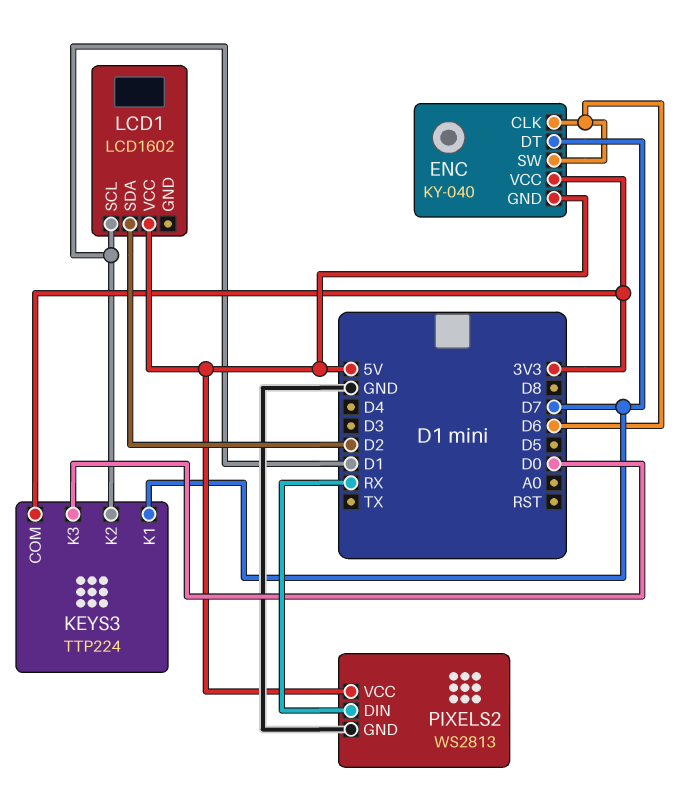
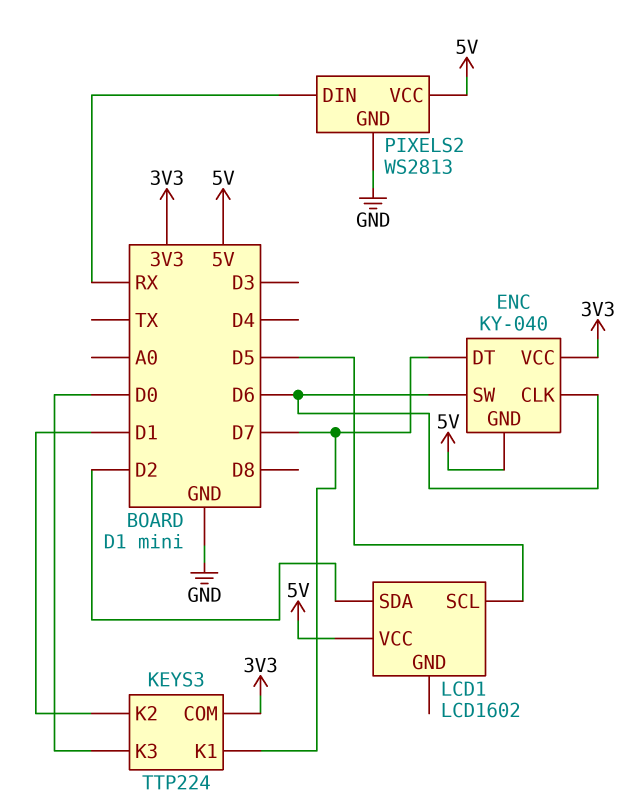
LCD1 pin SCL: D1 -> D5

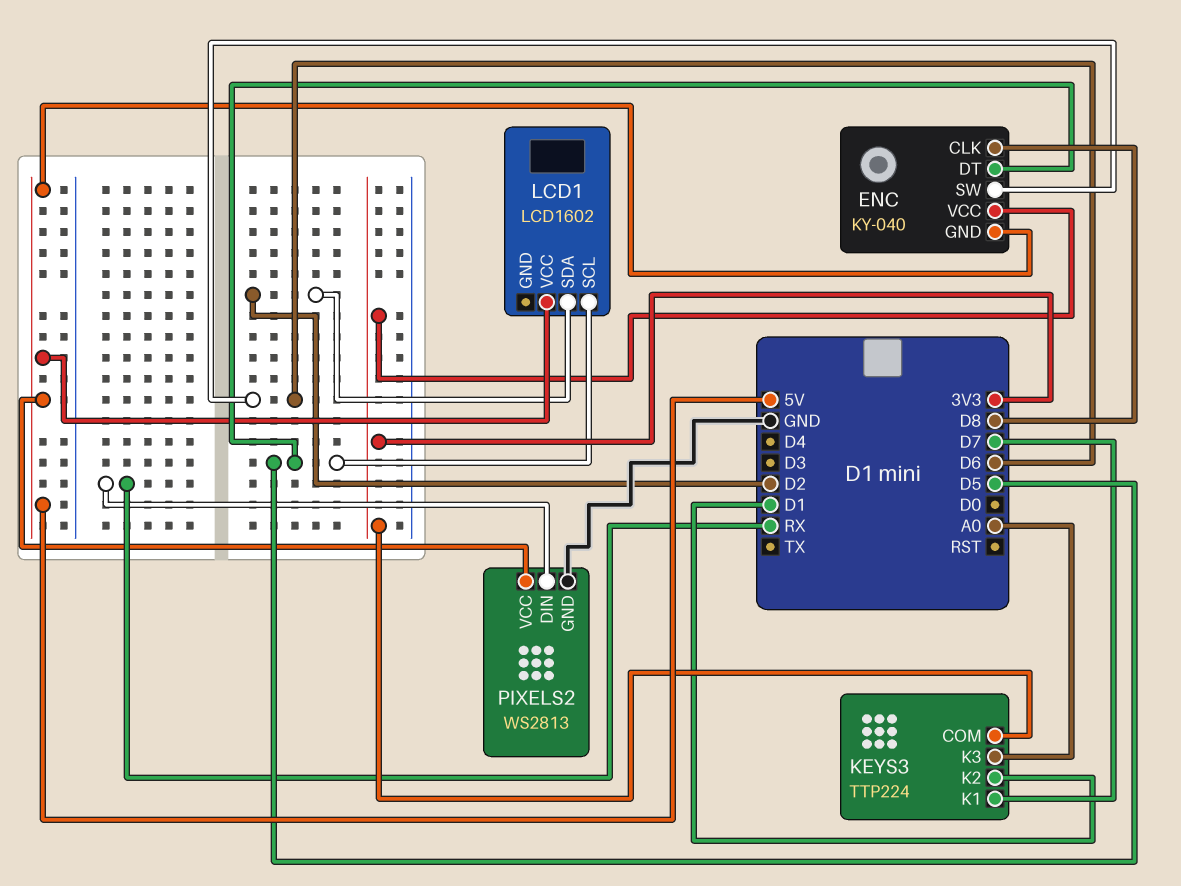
ENC pin CLK: D6 -> D8
ENC pin DT: D7 -> D5
KEYS3 pin K3: D0 -> A0

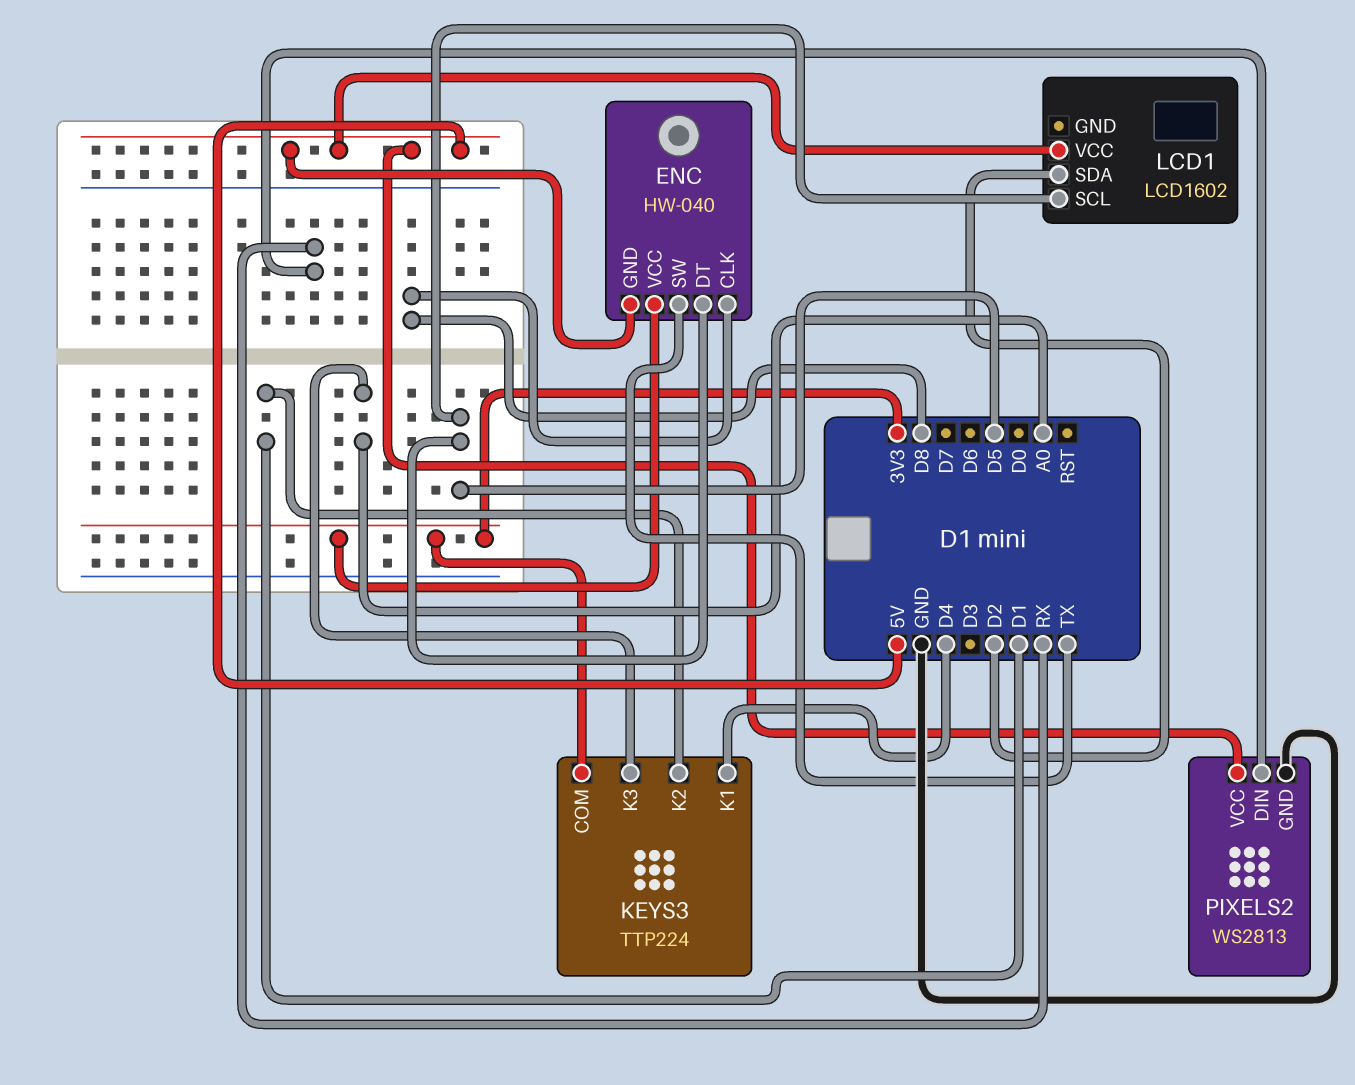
ENC: KY-040 -> HW-040
ENC pin SW: D6 -> TX
KEYS3 pin K1: D7 -> D4

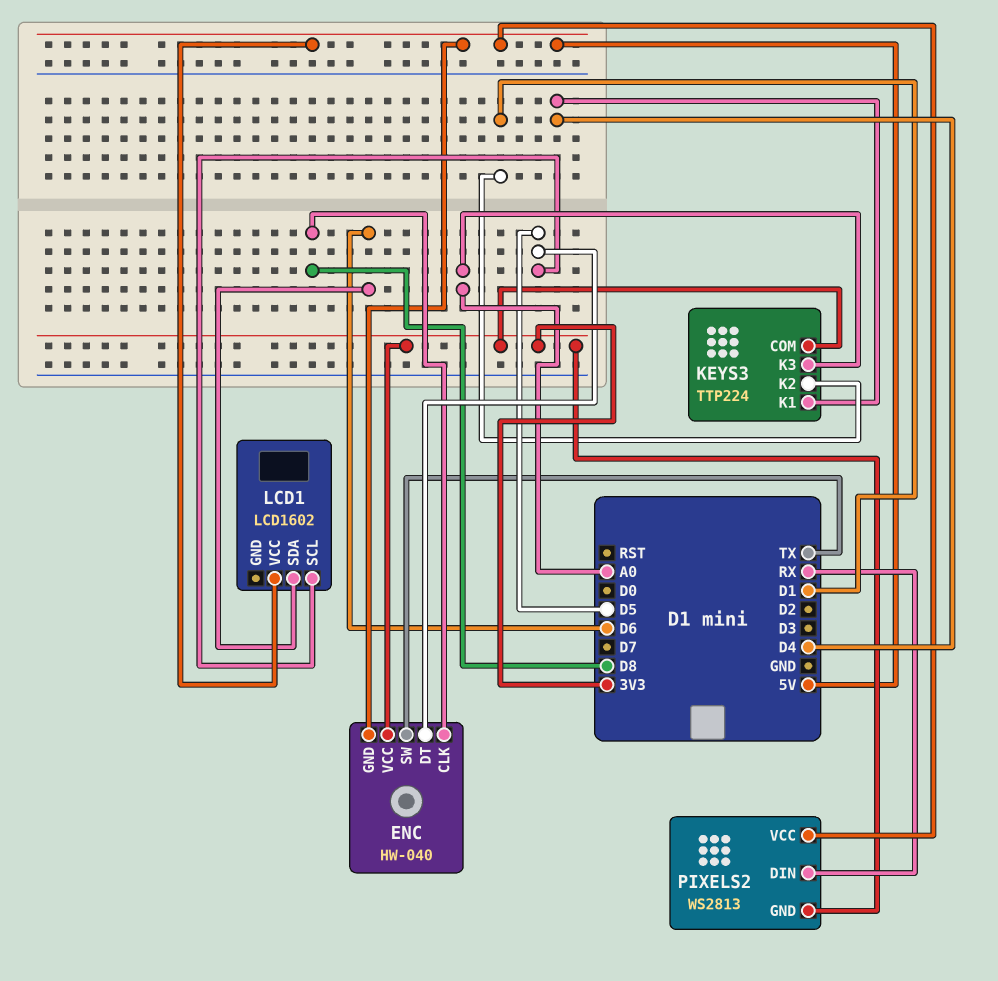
LCD1 pin SDA: D2 -> D6
PIXELS2 pin GND: GND -> 3V3

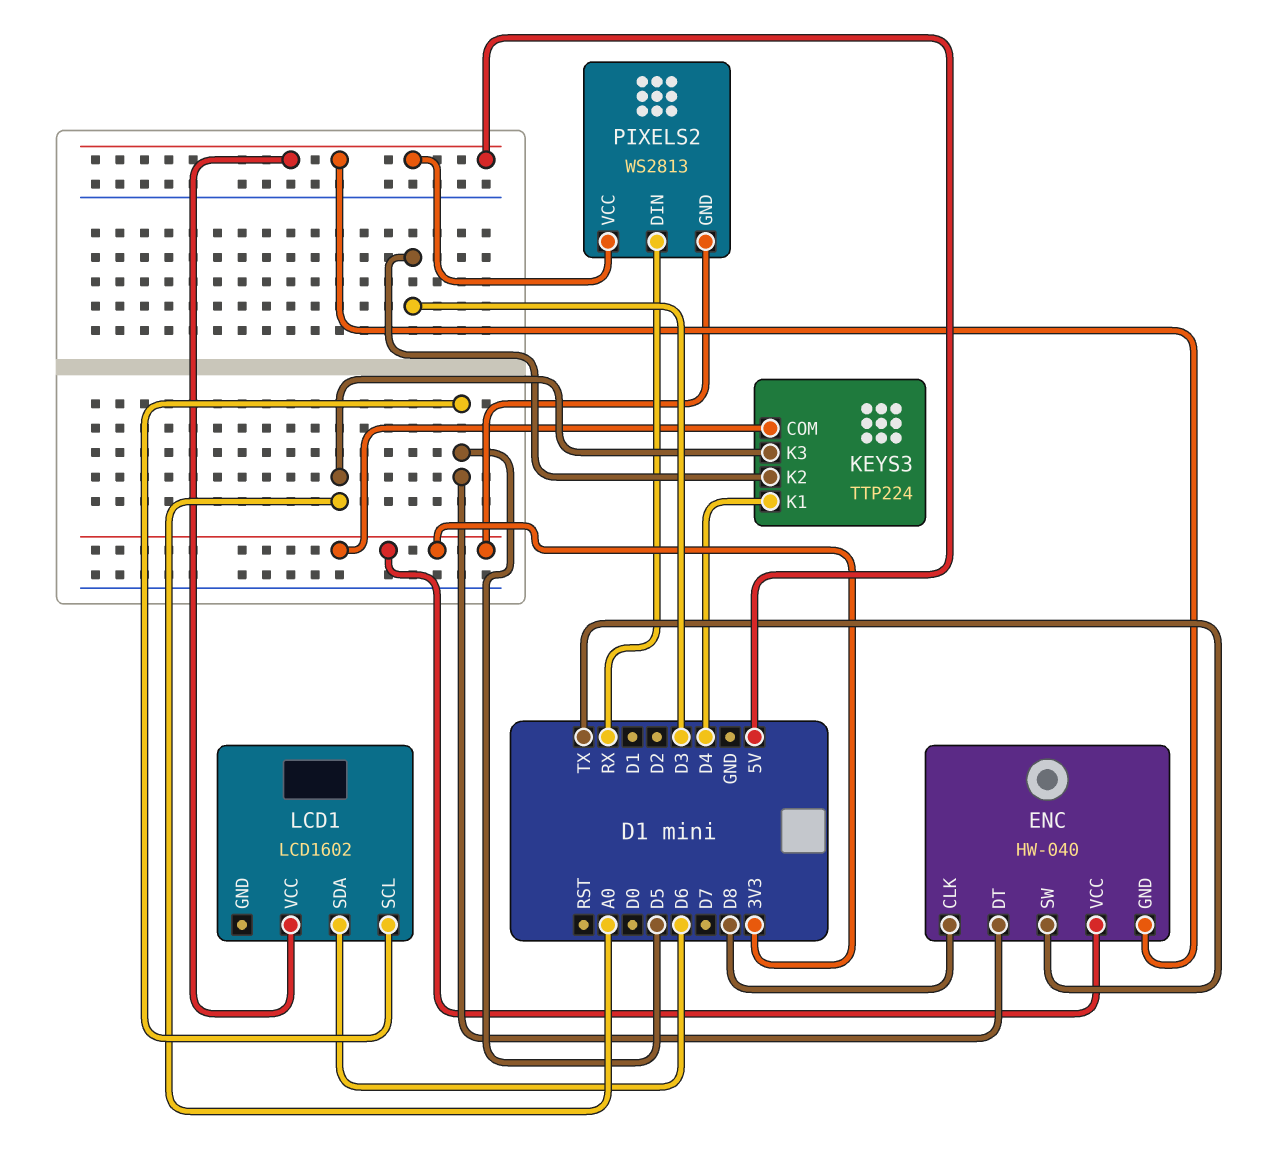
KEYS3 pin K2: D1 -> D3

